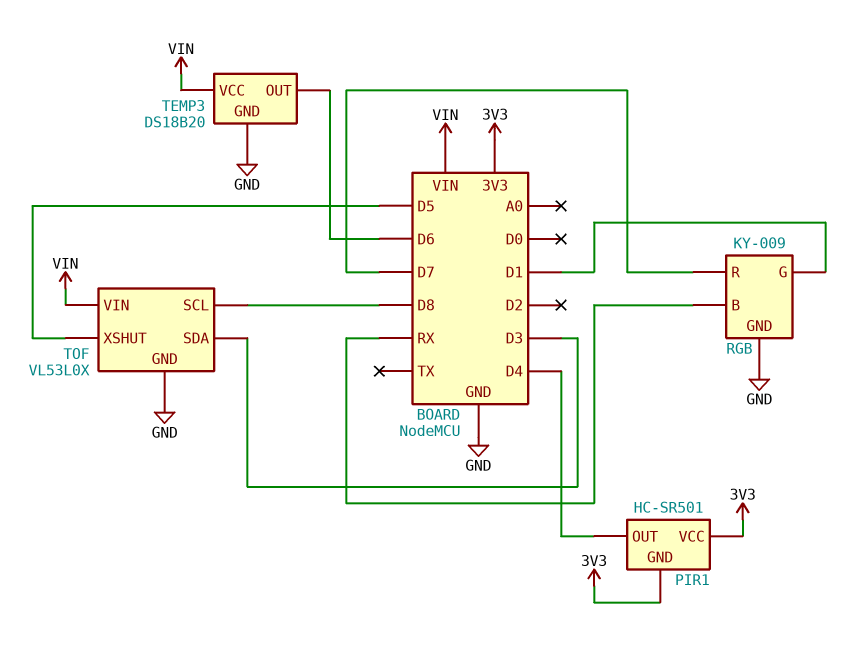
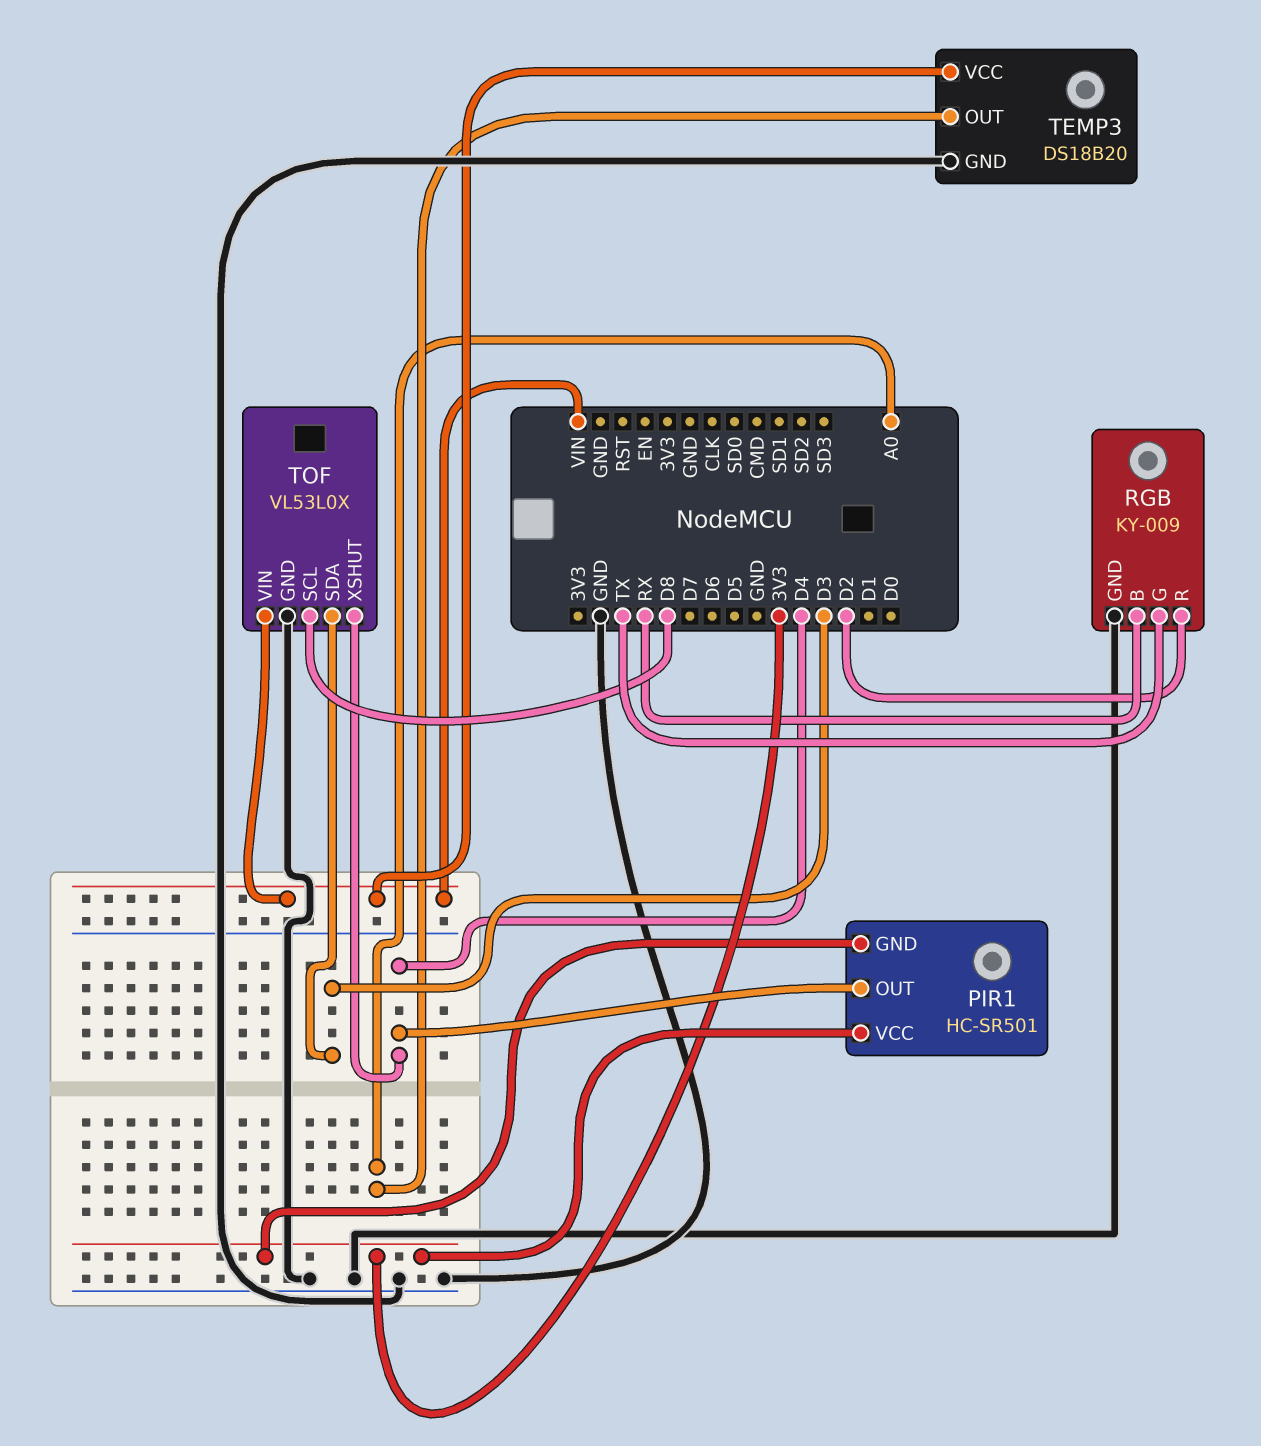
RGB pin G: D1 -> TX
RGB pin R: D7 -> D2
TEMP3 pin OUT: D6 -> A0
TOF pin XSHUT: D5 -> D4

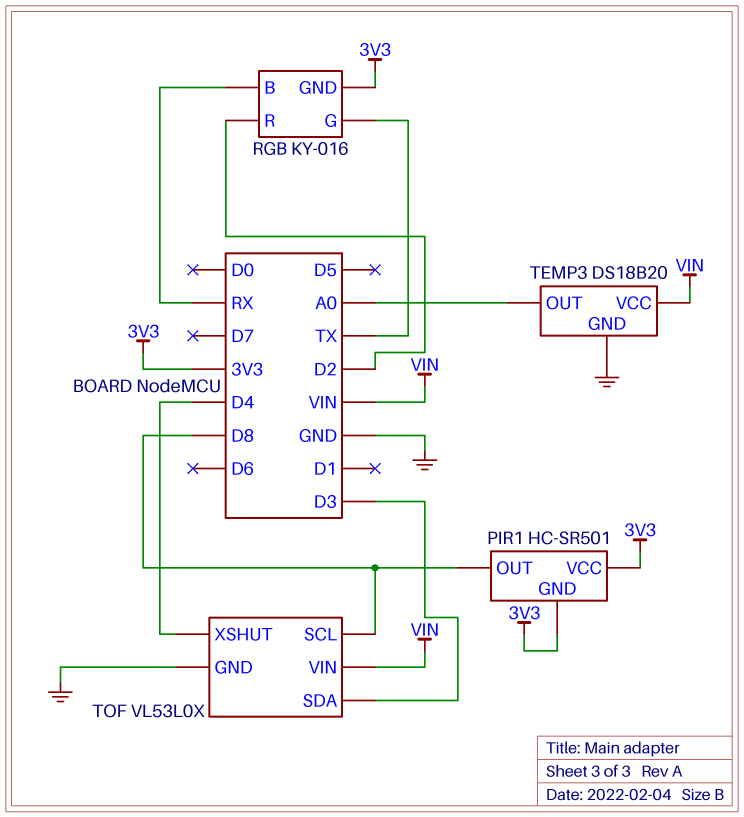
PIR1 pin OUT: D4 -> D8
RGB: KY-009 -> KY-016
RGB pin GND: GND -> 3V3

